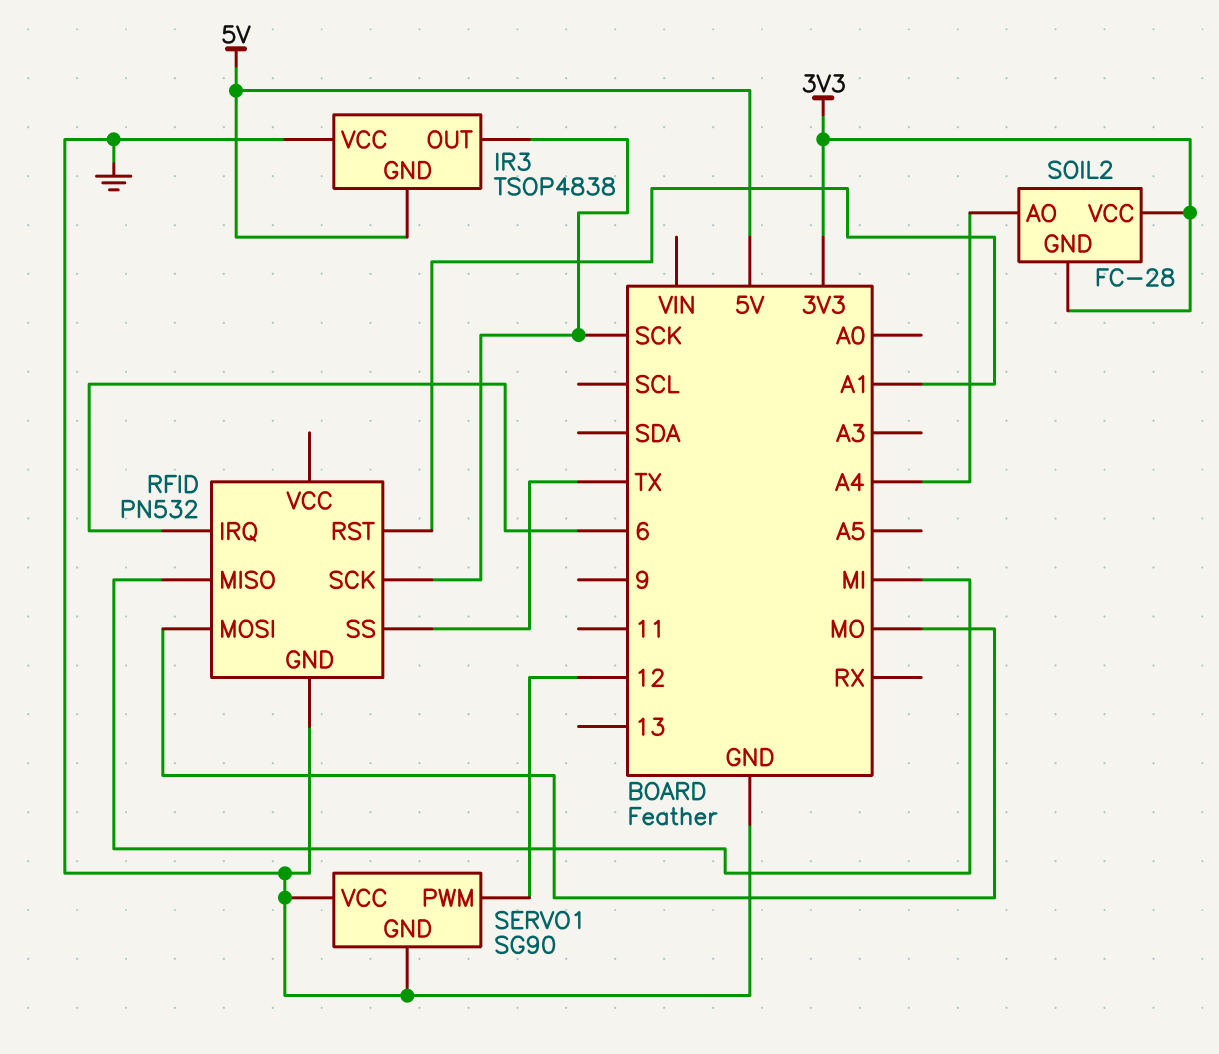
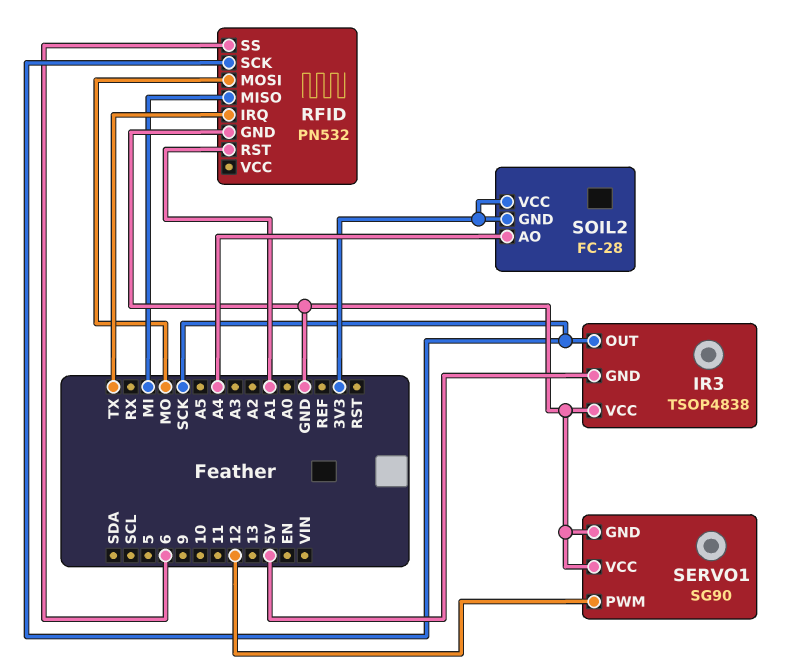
RFID pin IRQ: 6 -> TX
RFID pin SS: TX -> 6

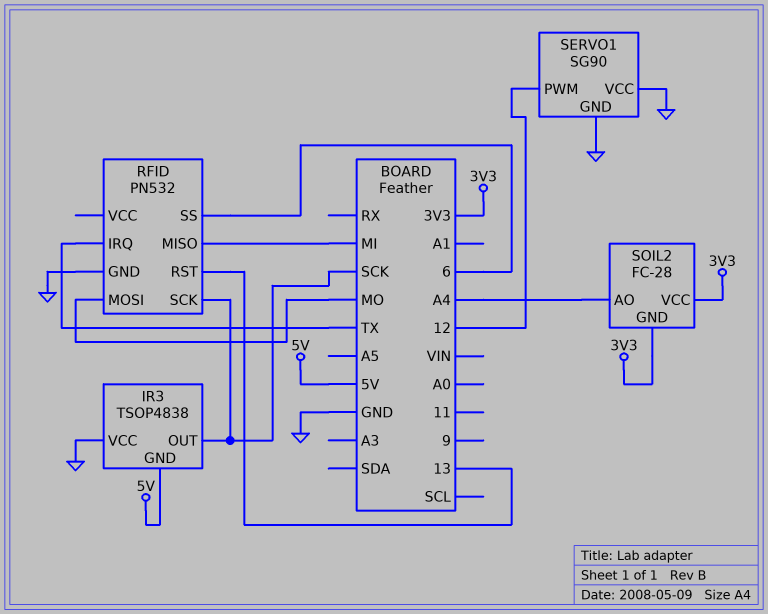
RFID pin RST: A1 -> 13

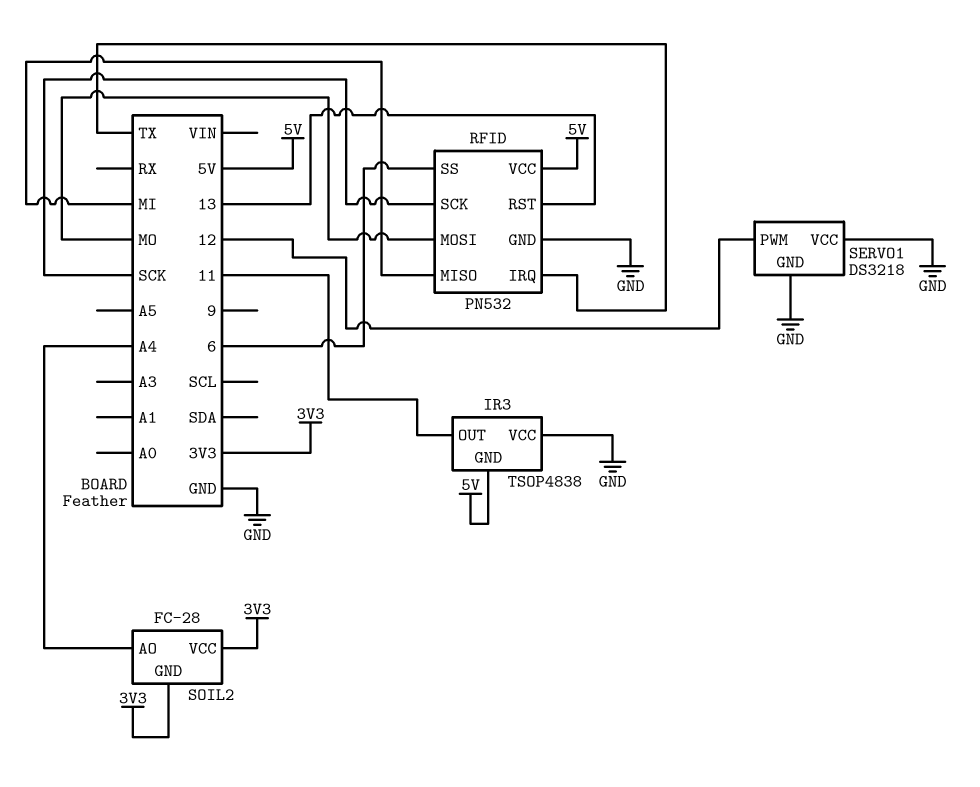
IR3 pin OUT: SCK -> 11
RFID pin VCC: none -> 5V
SERVO1: SG90 -> DS3218

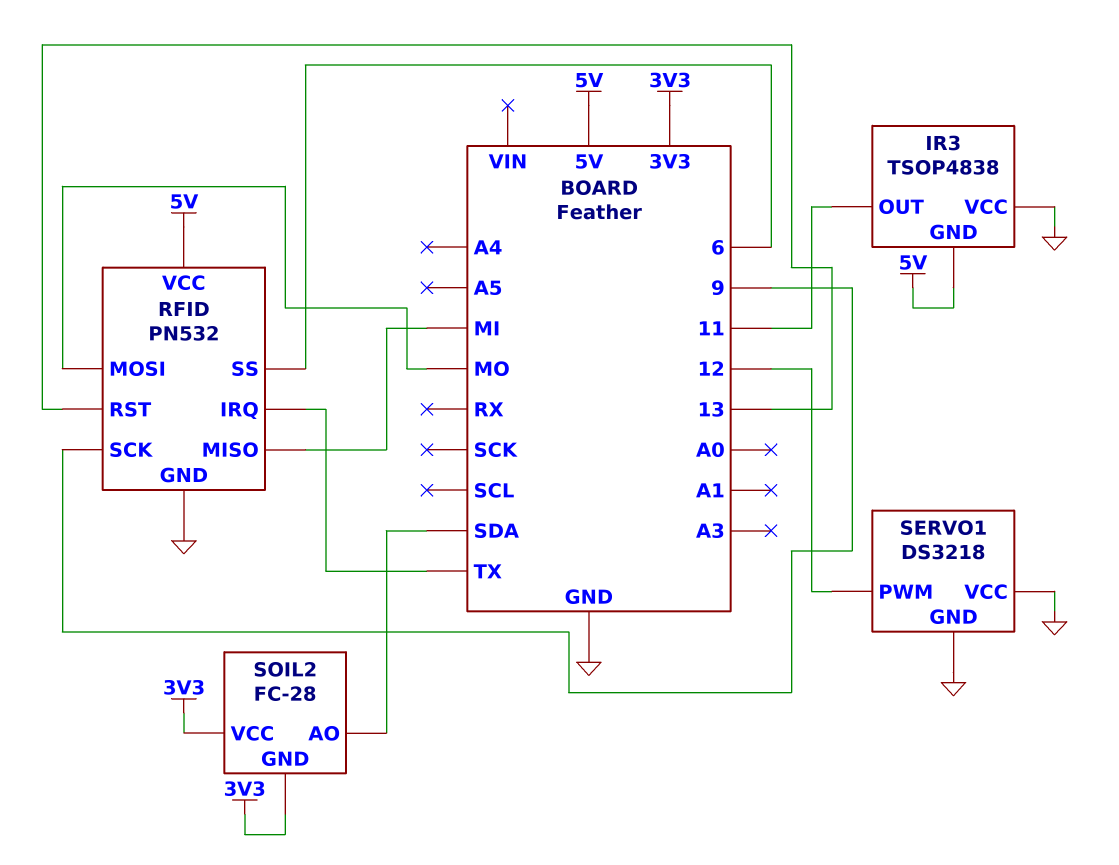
RFID pin SCK: SCK -> 9
SOIL2 pin AO: A4 -> SDA

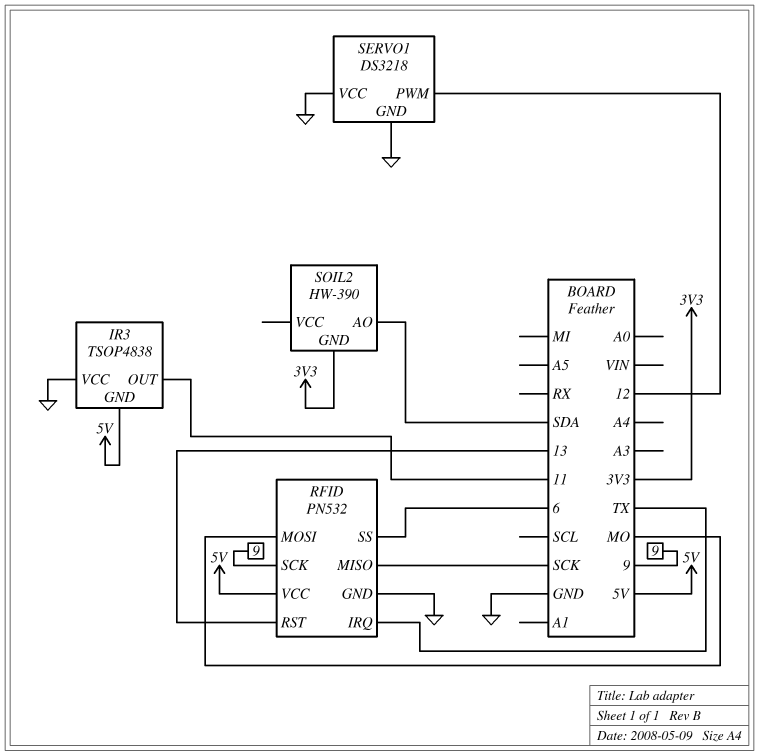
RFID pin MISO: MI -> SCK
SOIL2: FC-28 -> HW-390
SOIL2 pin VCC: 3V3 -> none

